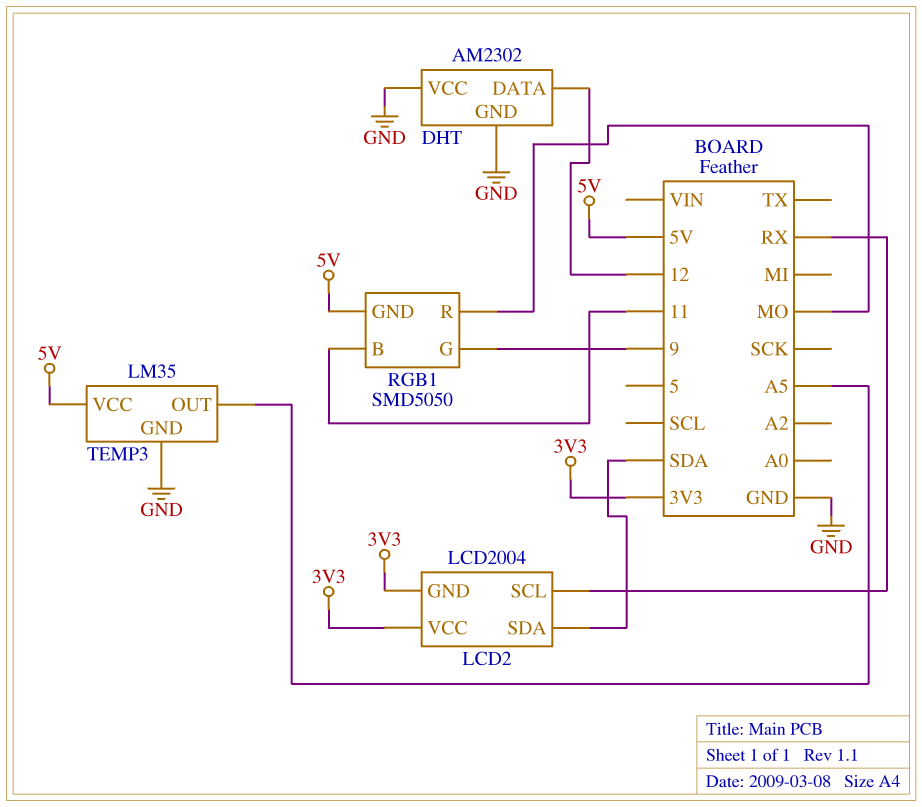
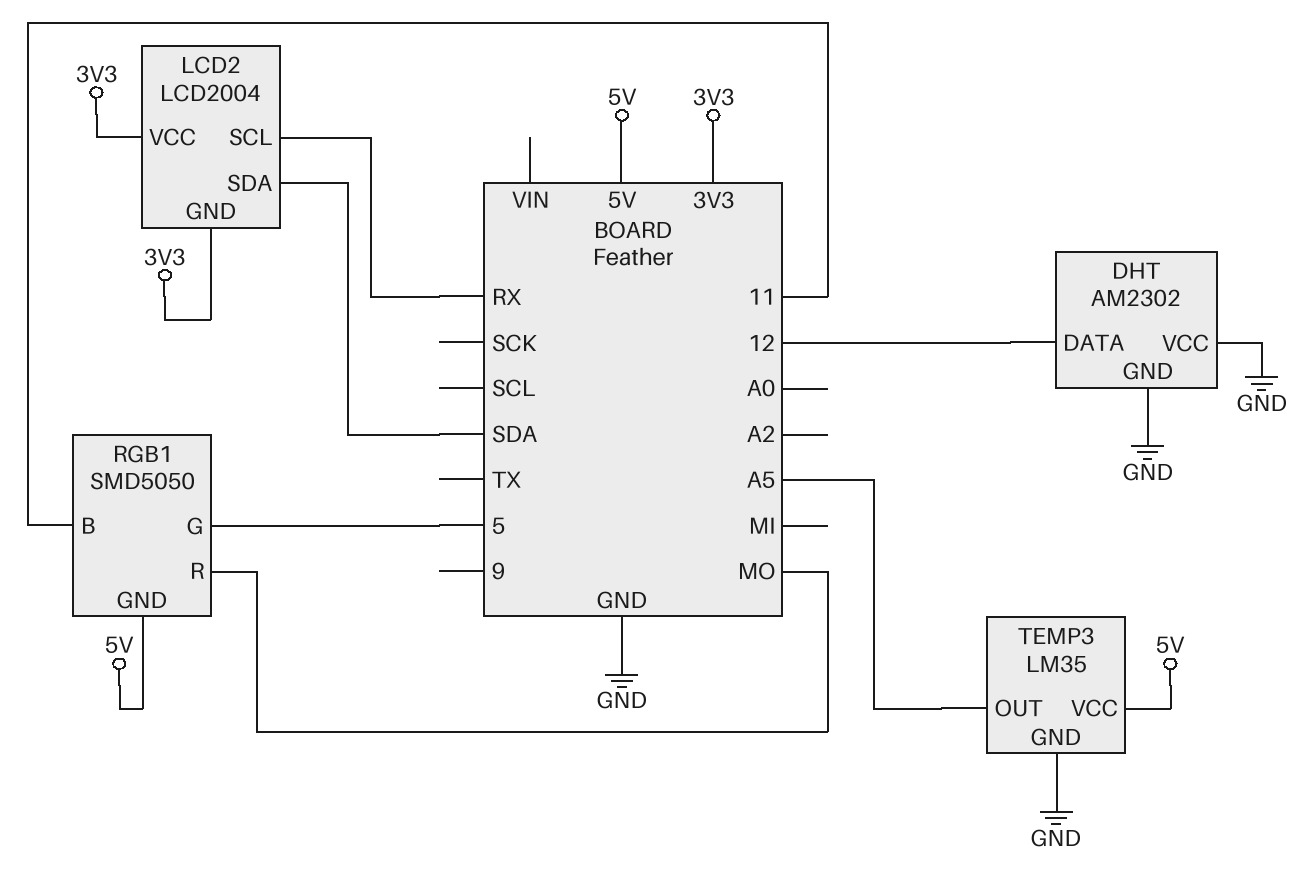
RGB1 pin G: 9 -> 5

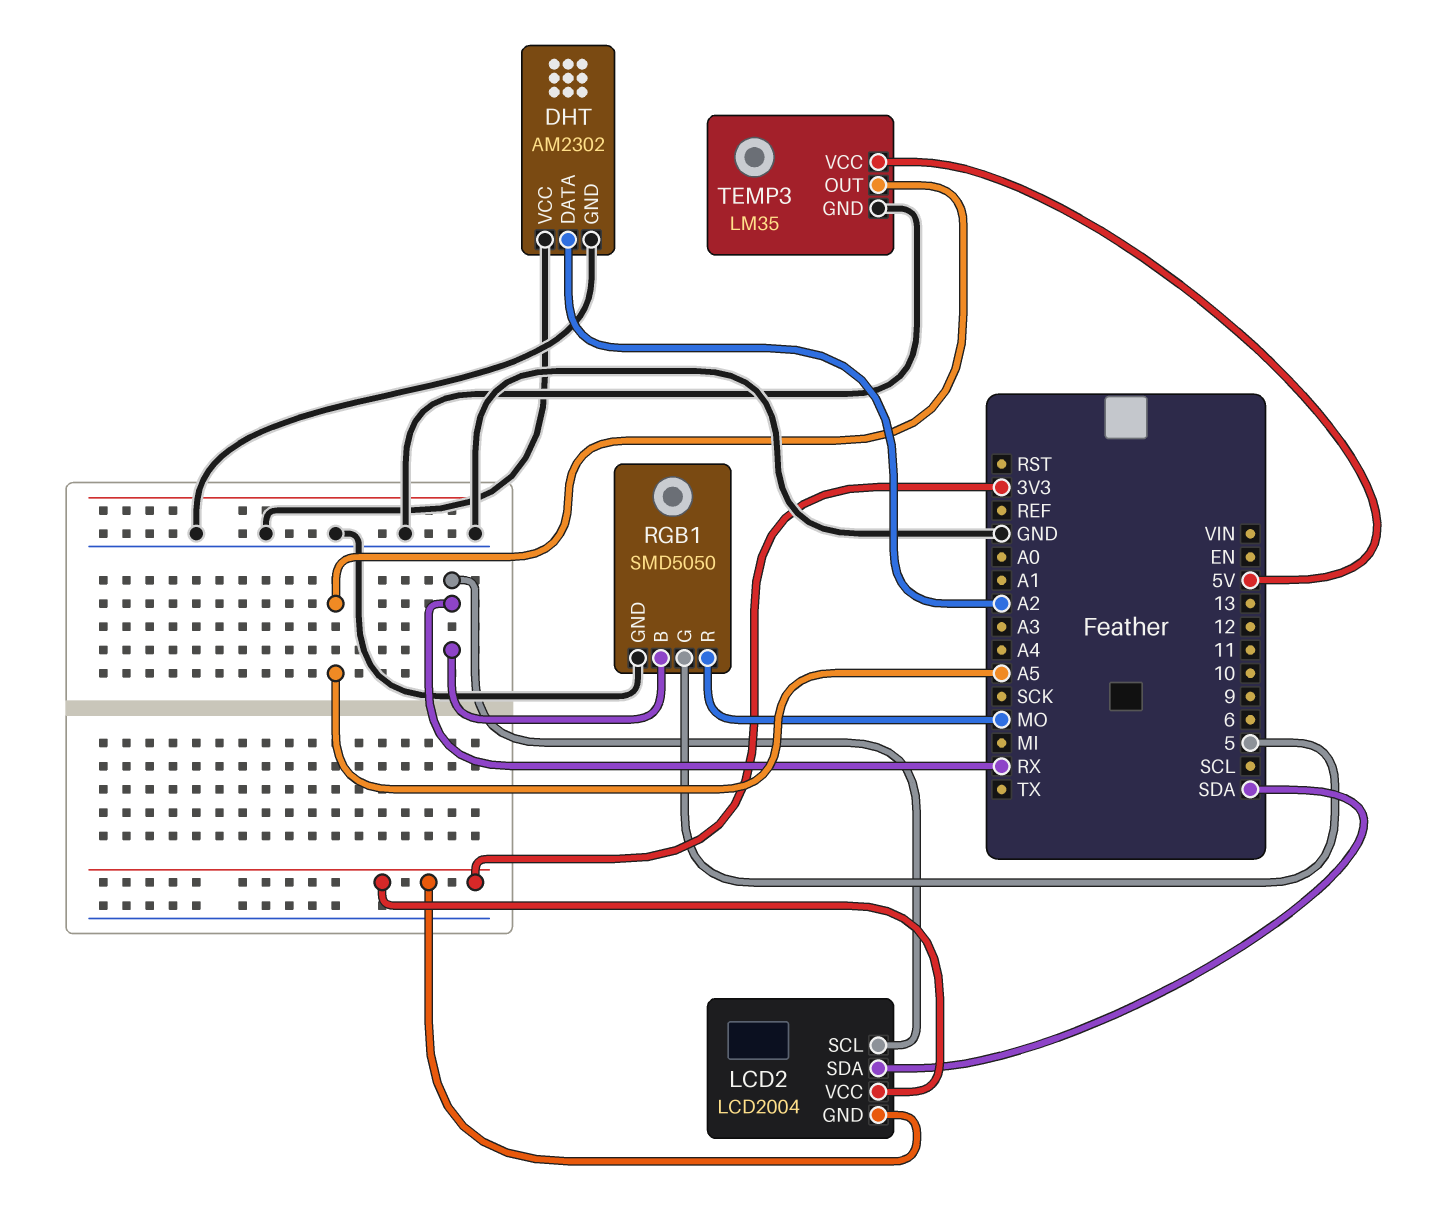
DHT pin DATA: 12 -> A2
RGB1 pin B: 11 -> RX
RGB1 pin GND: 5V -> GND

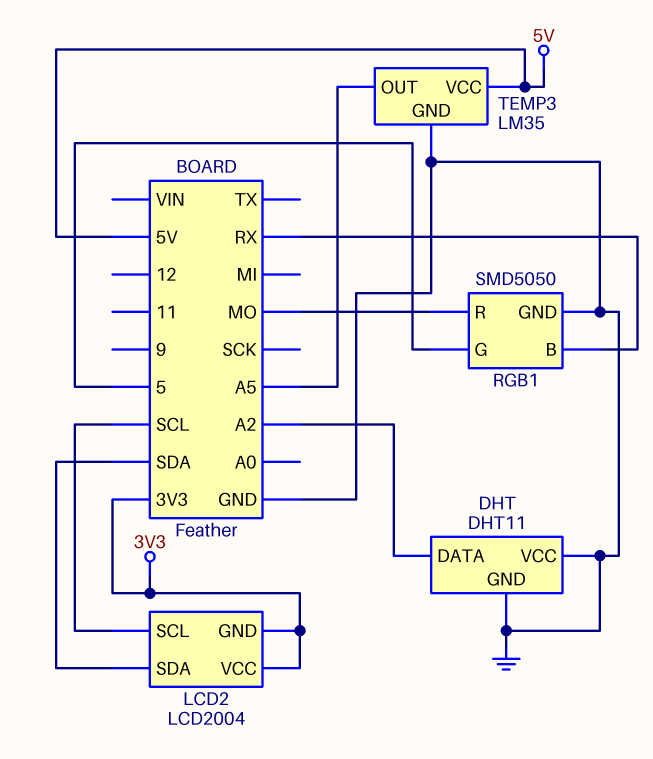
DHT: AM2302 -> DHT11
LCD2 pin SCL: RX -> SCL

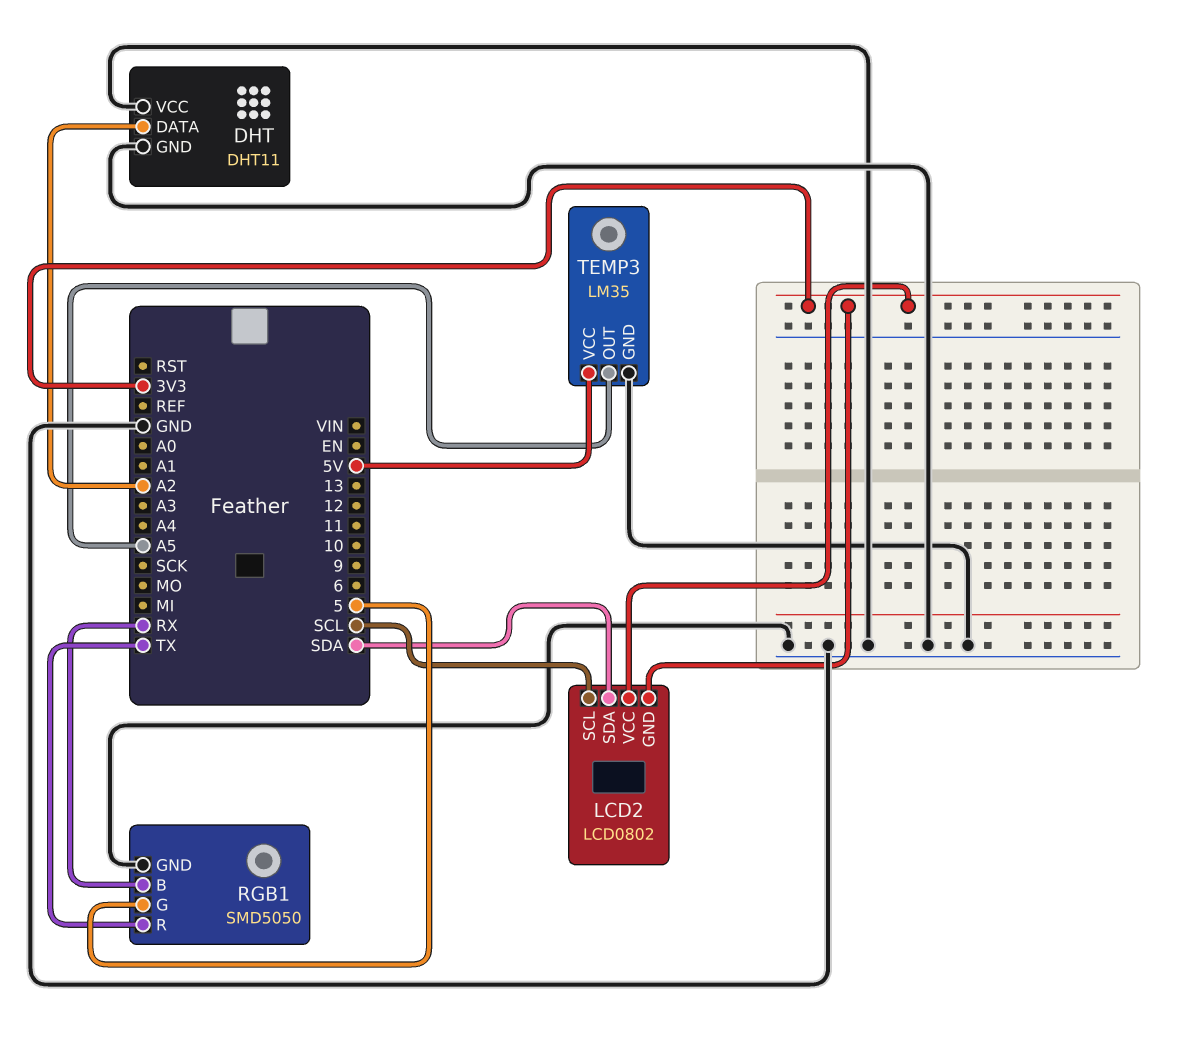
LCD2: LCD2004 -> LCD0802
RGB1 pin R: MO -> TX

